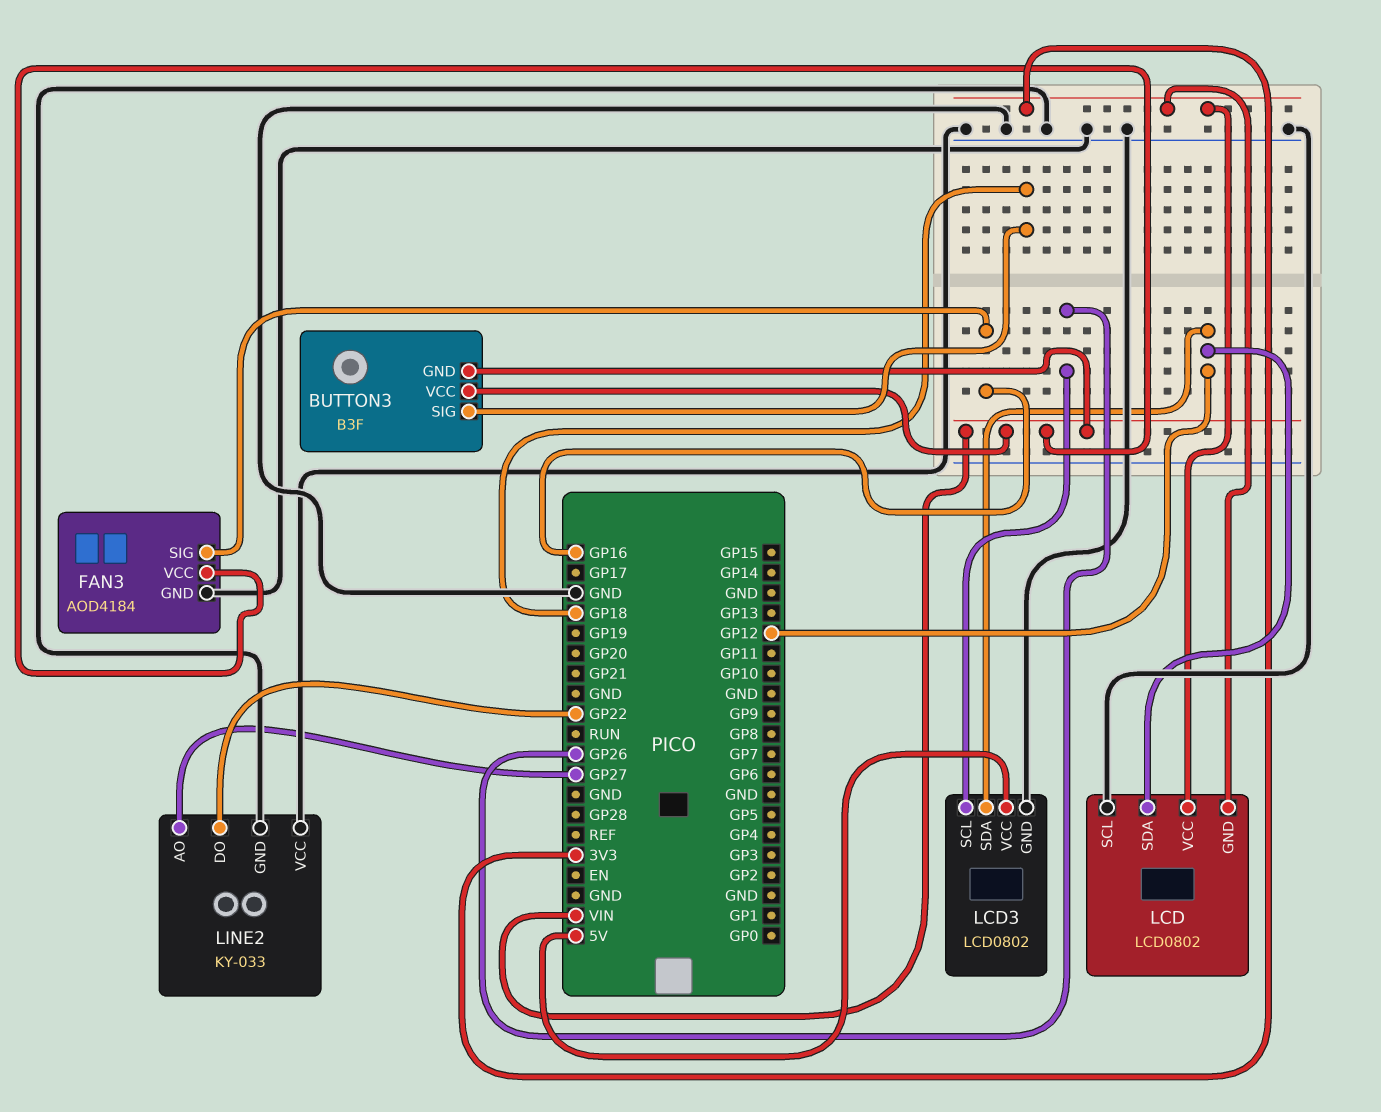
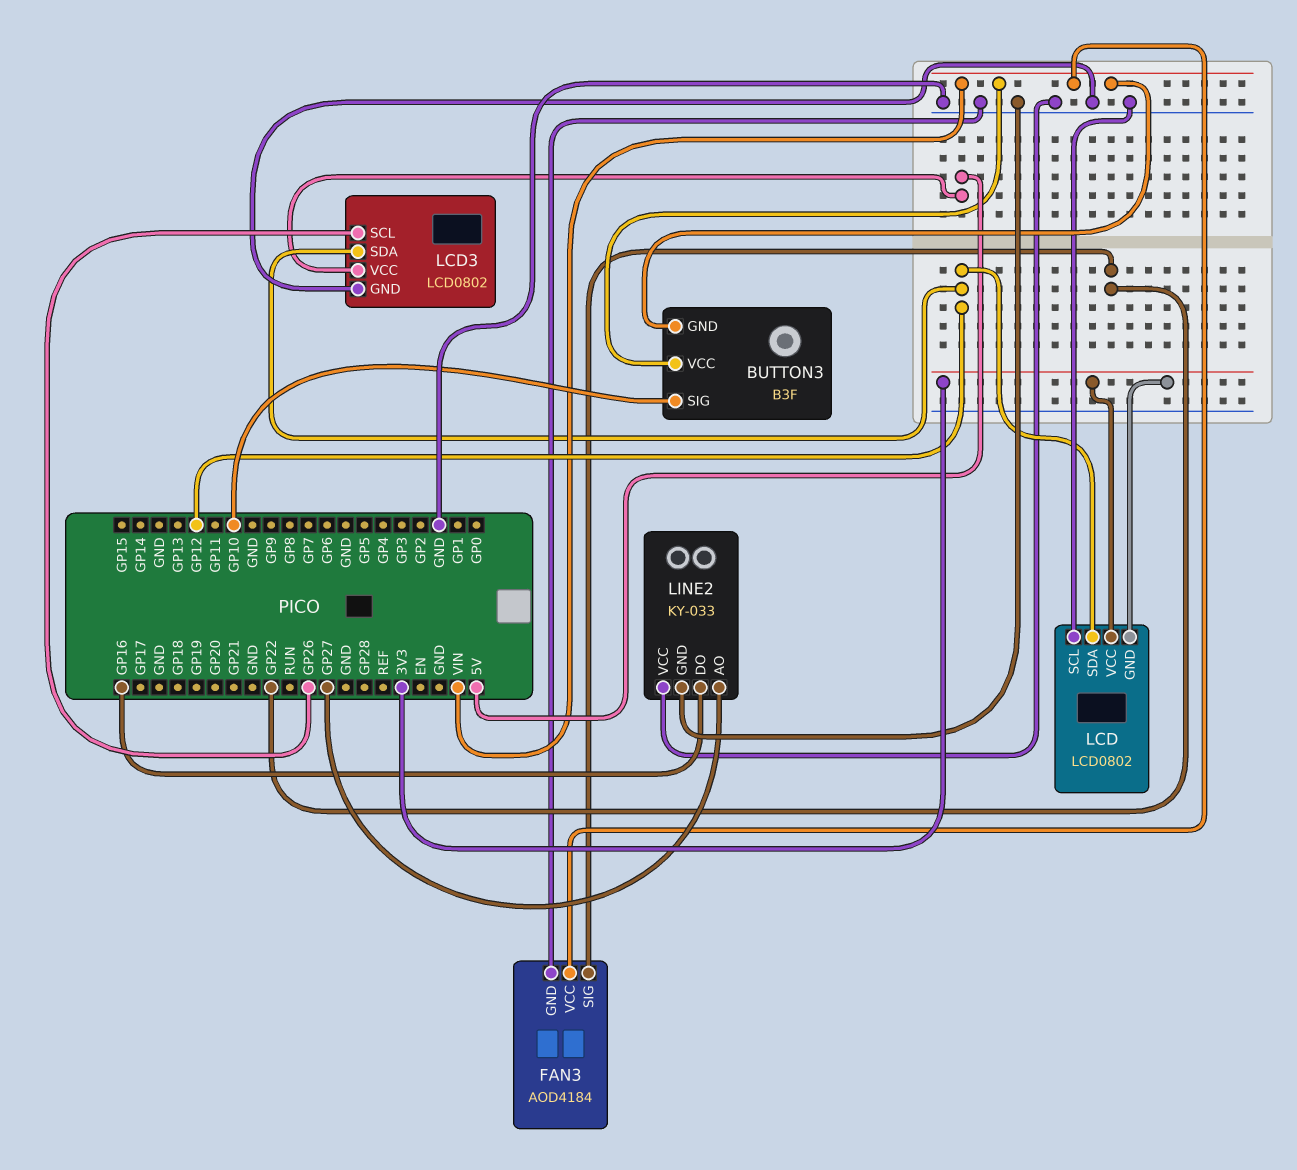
BUTTON3 pin SIG: GP18 -> GP10
FAN3 pin SIG: GP16 -> GP22
LINE2 pin DO: GP22 -> GP16

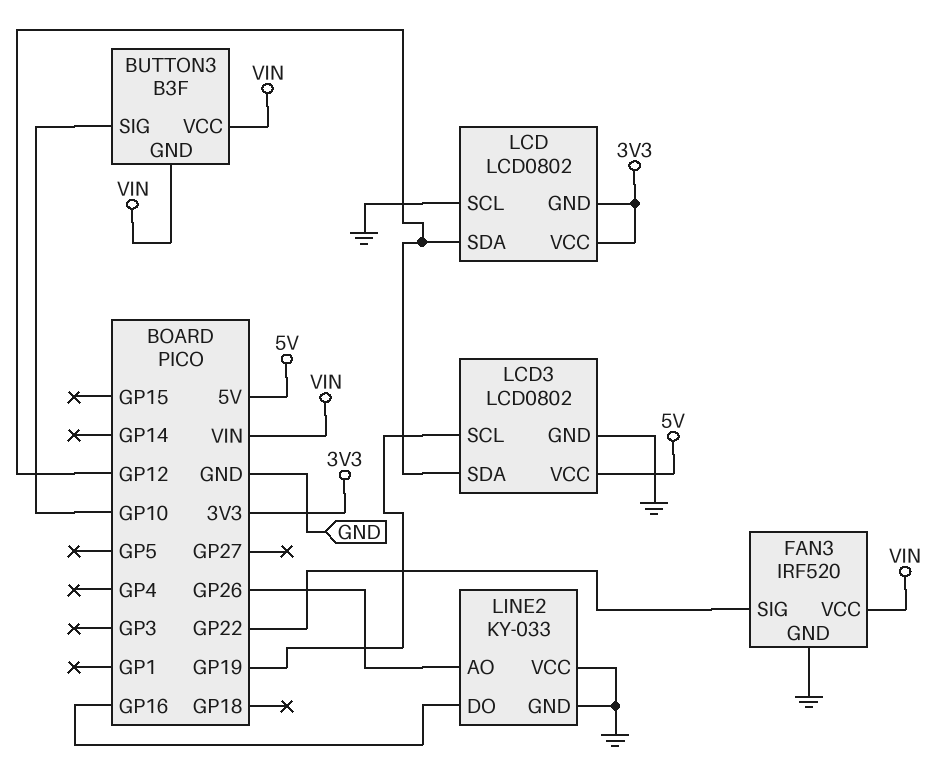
FAN3: AOD4184 -> IRF520
LCD3 pin SCL: GP26 -> GP19
LINE2 pin AO: GP27 -> GP26

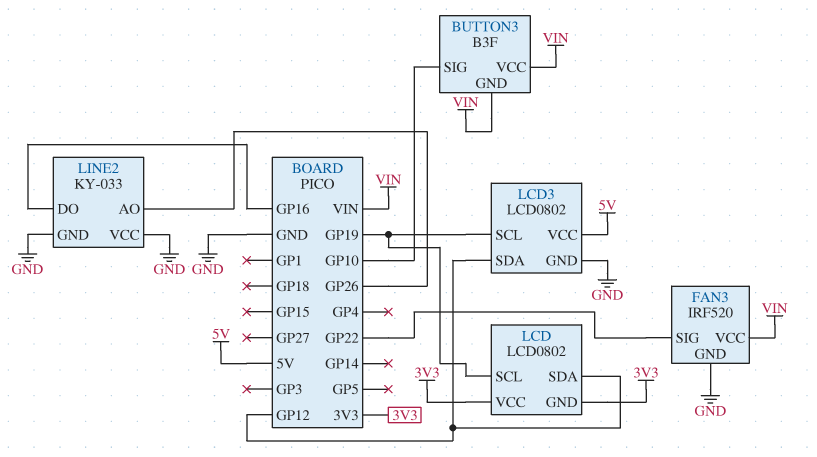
LCD pin SCL: GND -> GP19

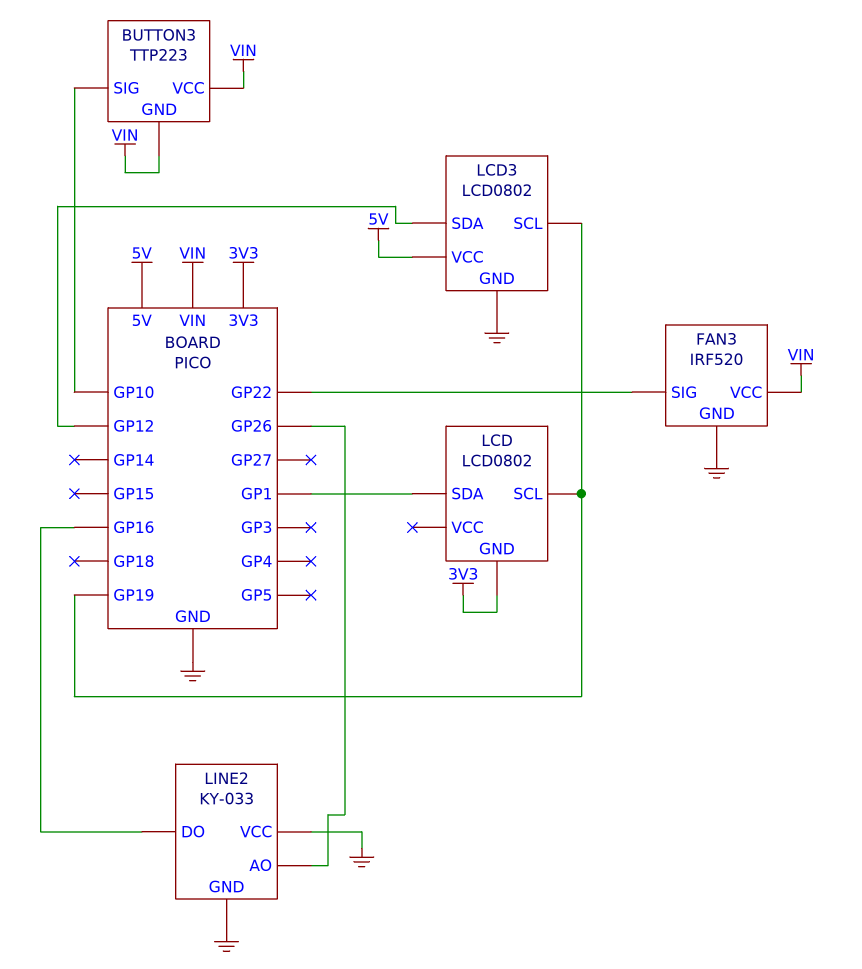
BUTTON3: B3F -> TTP223
LCD pin SDA: GP12 -> GP1
LCD pin VCC: 3V3 -> none

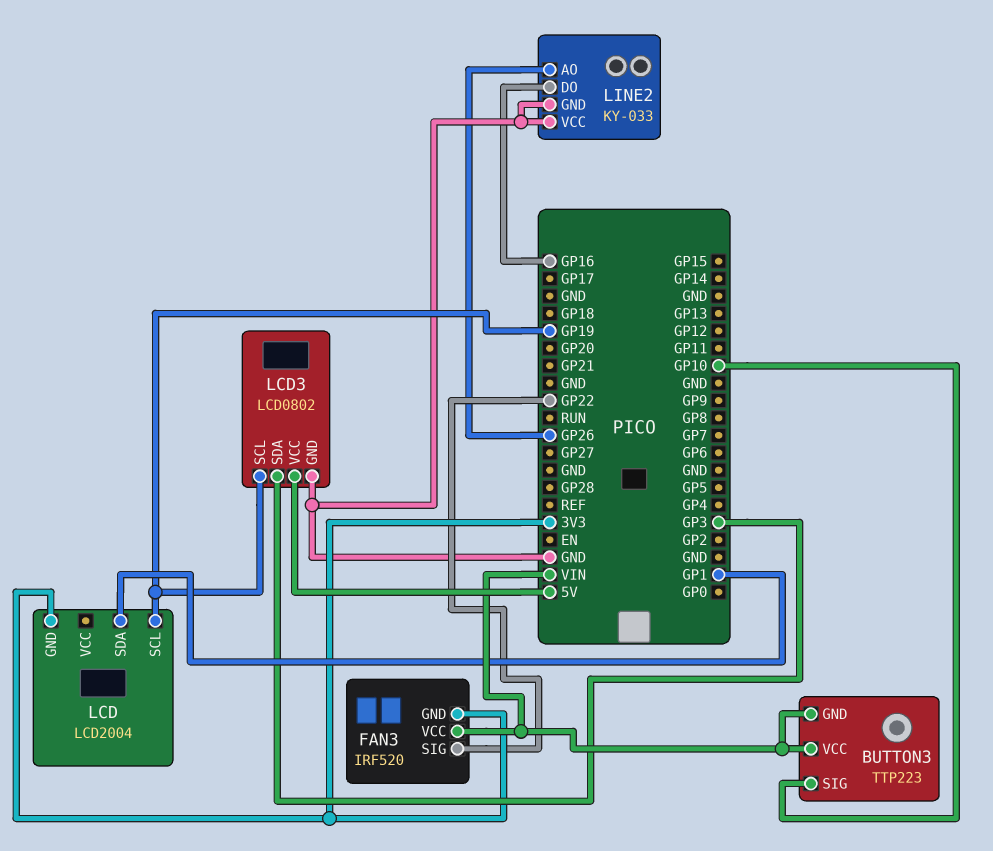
FAN3 pin GND: GND -> 3V3
LCD: LCD0802 -> LCD2004
LCD3 pin SDA: GP12 -> GP3

